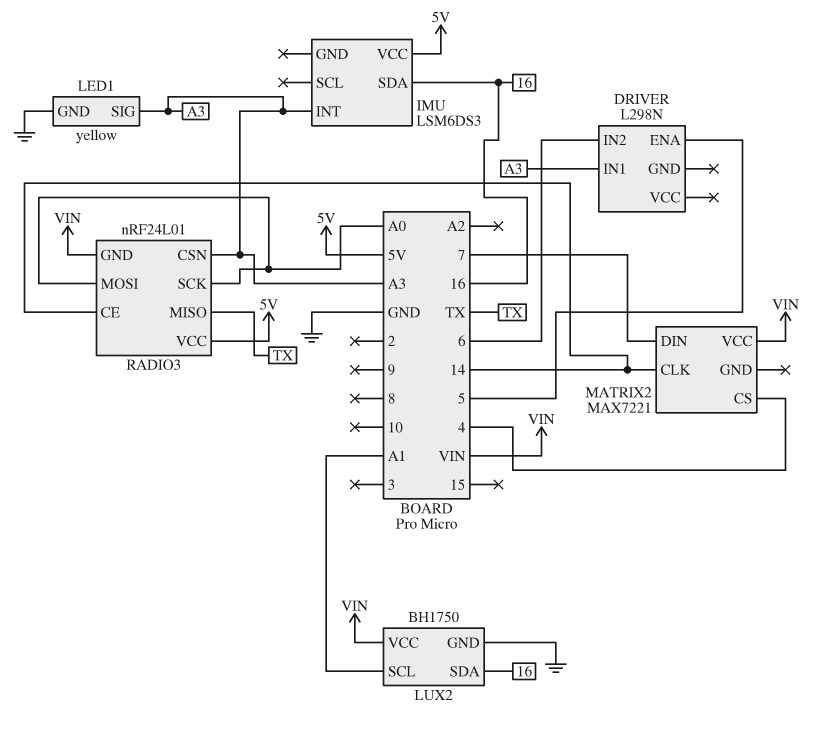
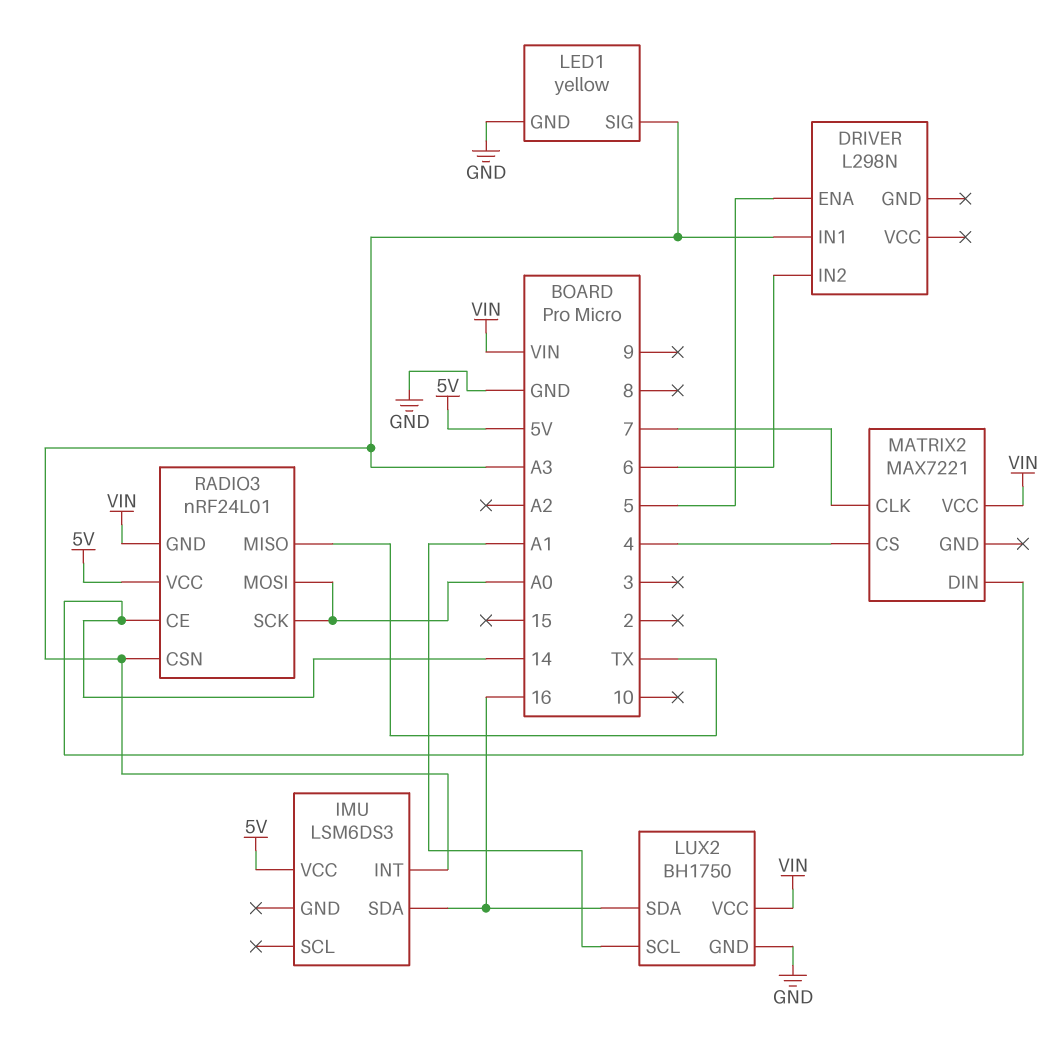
MATRIX2 pin CLK: 14 -> 7
MATRIX2 pin DIN: 7 -> 14

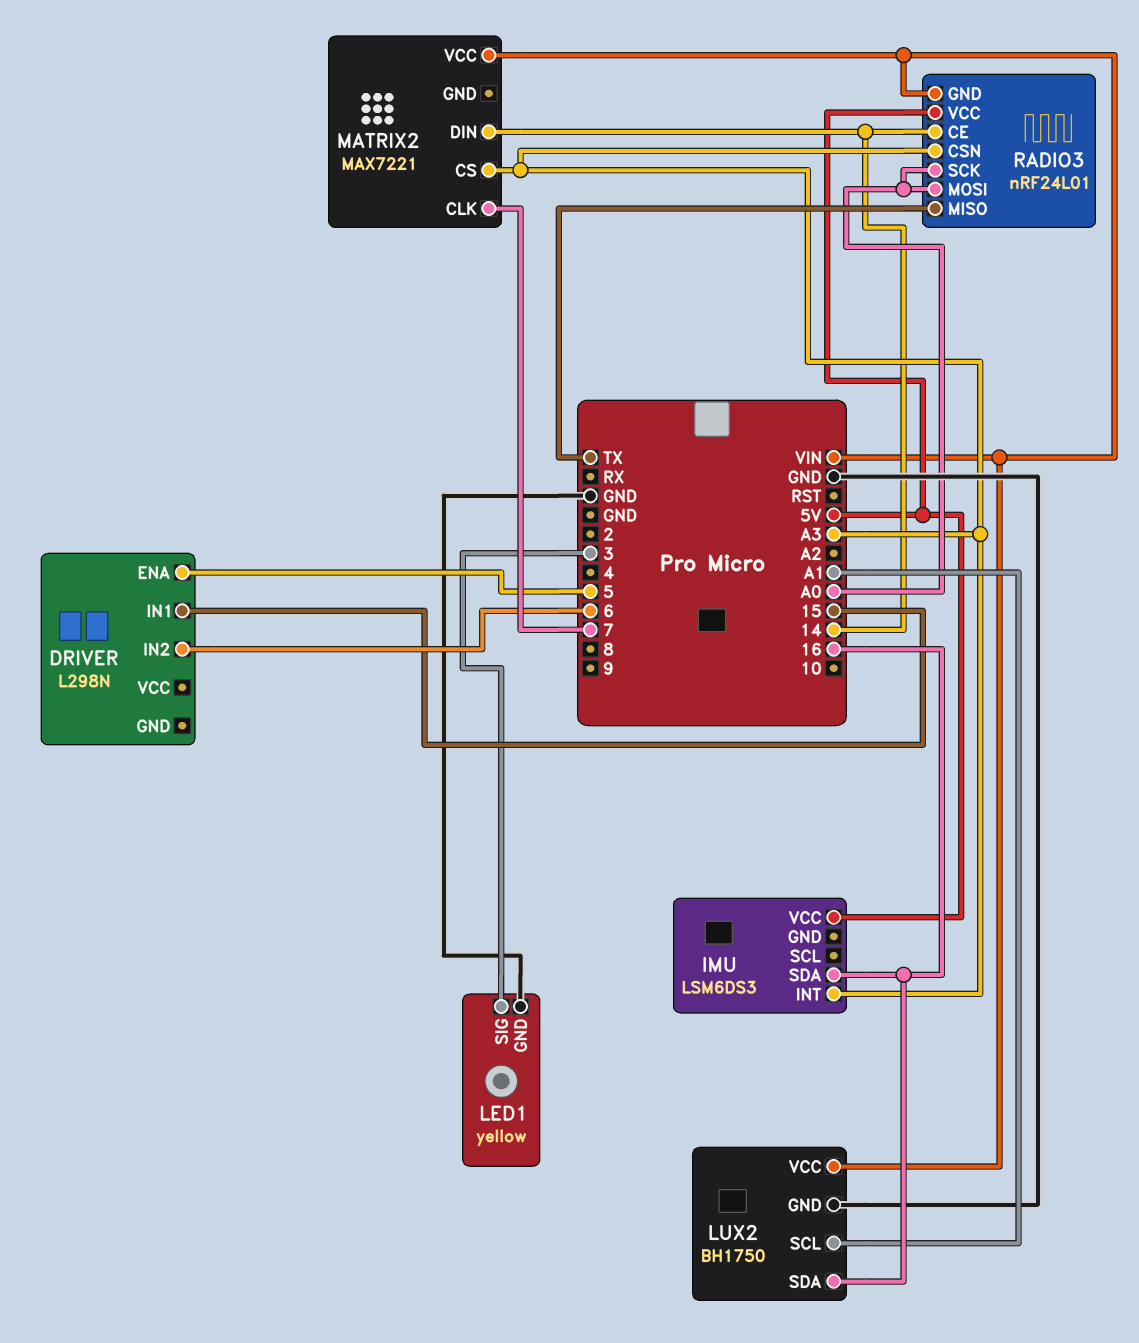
DRIVER pin IN1: A3 -> 15
LED1 pin SIG: A3 -> 3
MATRIX2 pin CS: 4 -> A3

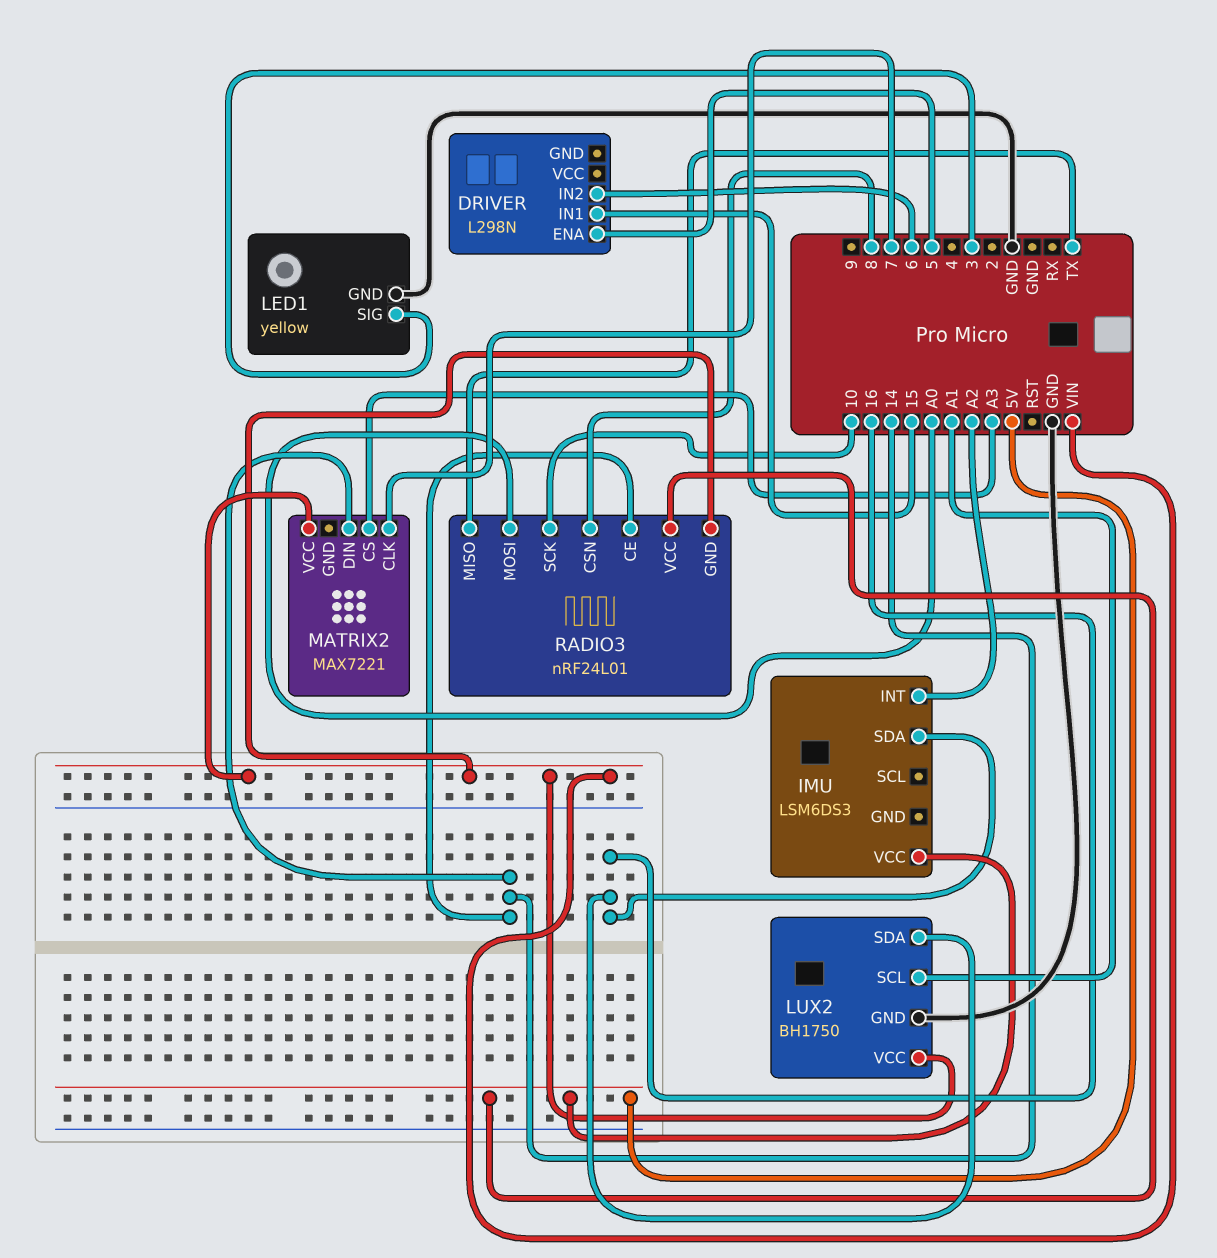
IMU pin INT: A3 -> A2
RADIO3 pin CSN: A3 -> 8
RADIO3 pin SCK: A0 -> 10

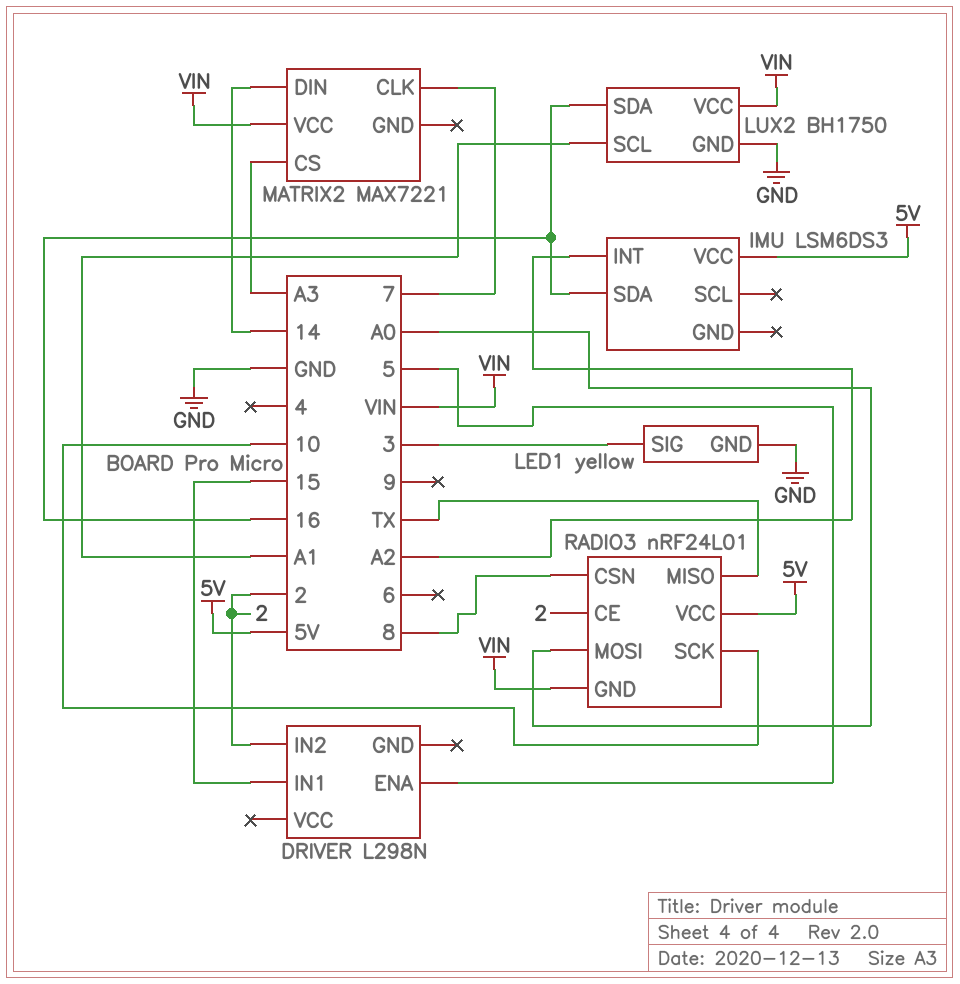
DRIVER pin IN2: 6 -> 2
RADIO3 pin CE: 14 -> 2

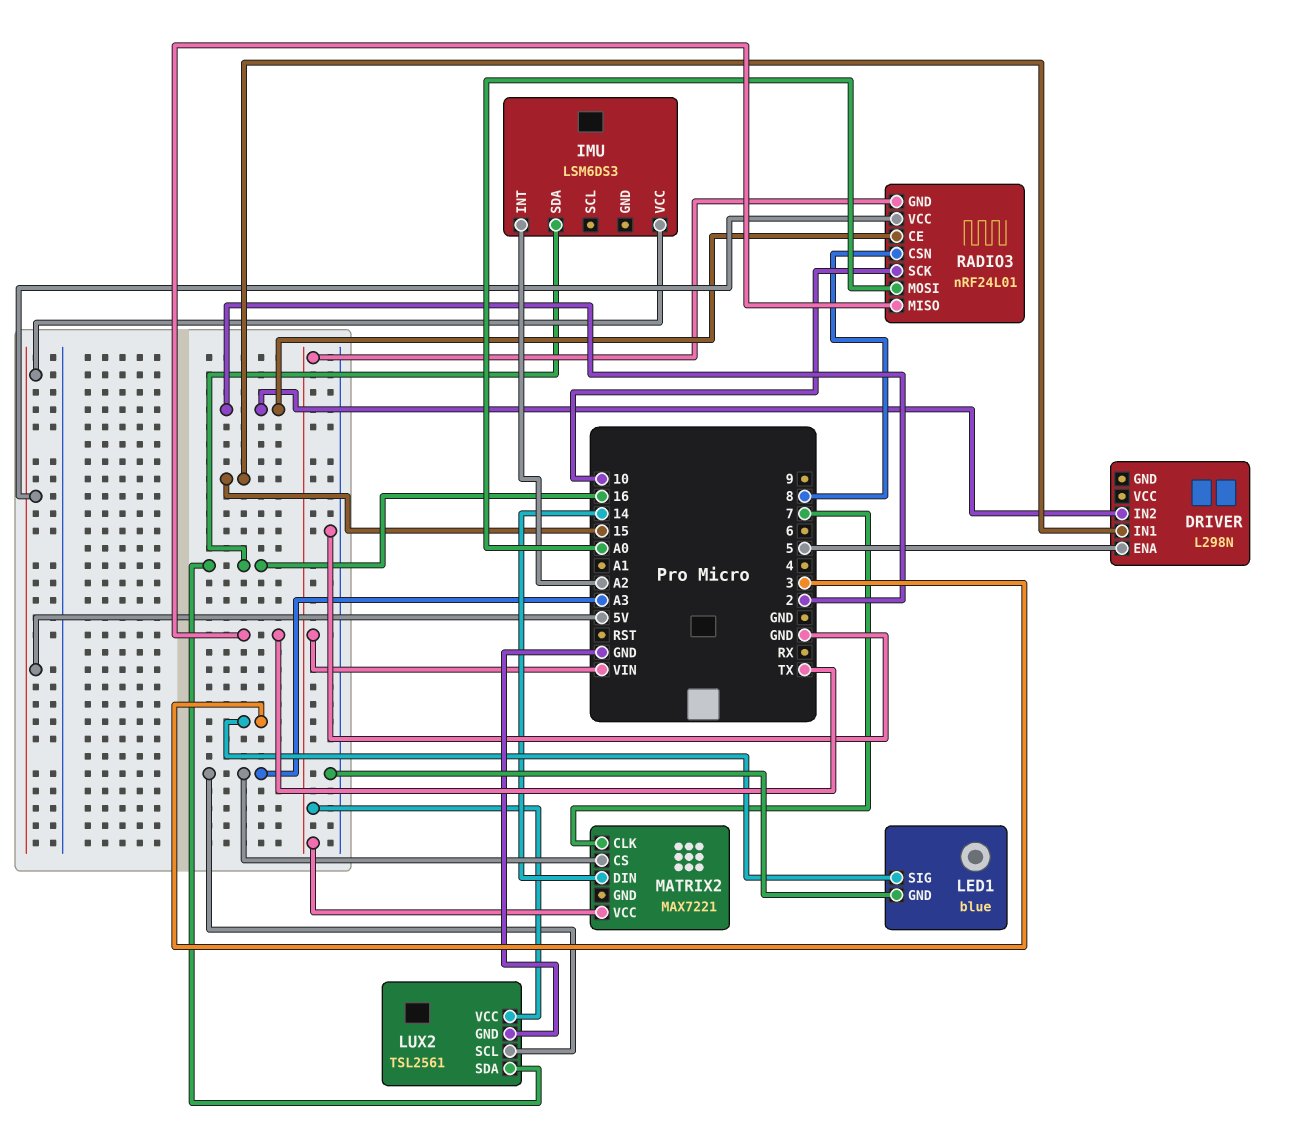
LED1: yellow -> blue
LUX2: BH1750 -> TSL2561
LUX2 pin SCL: A1 -> A3

